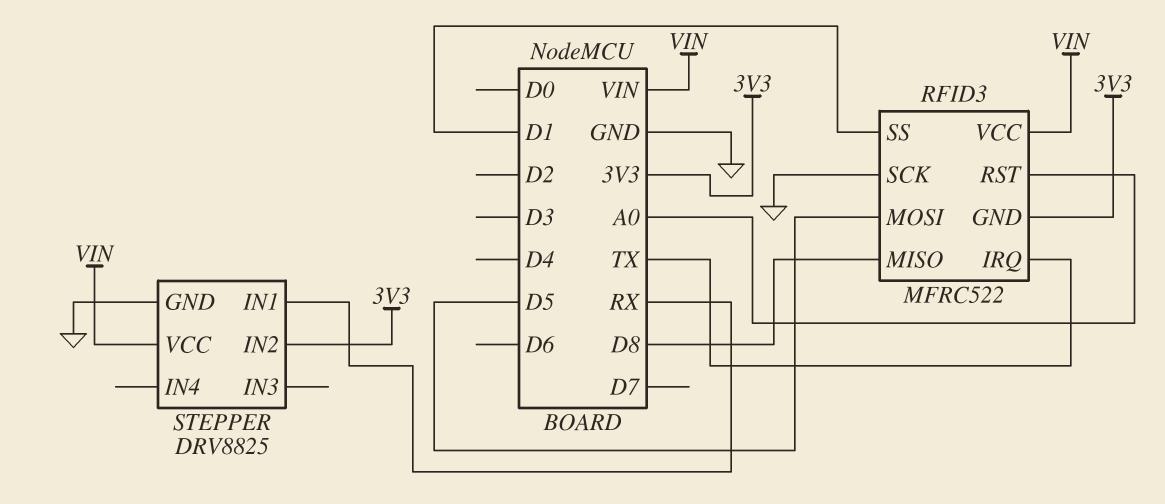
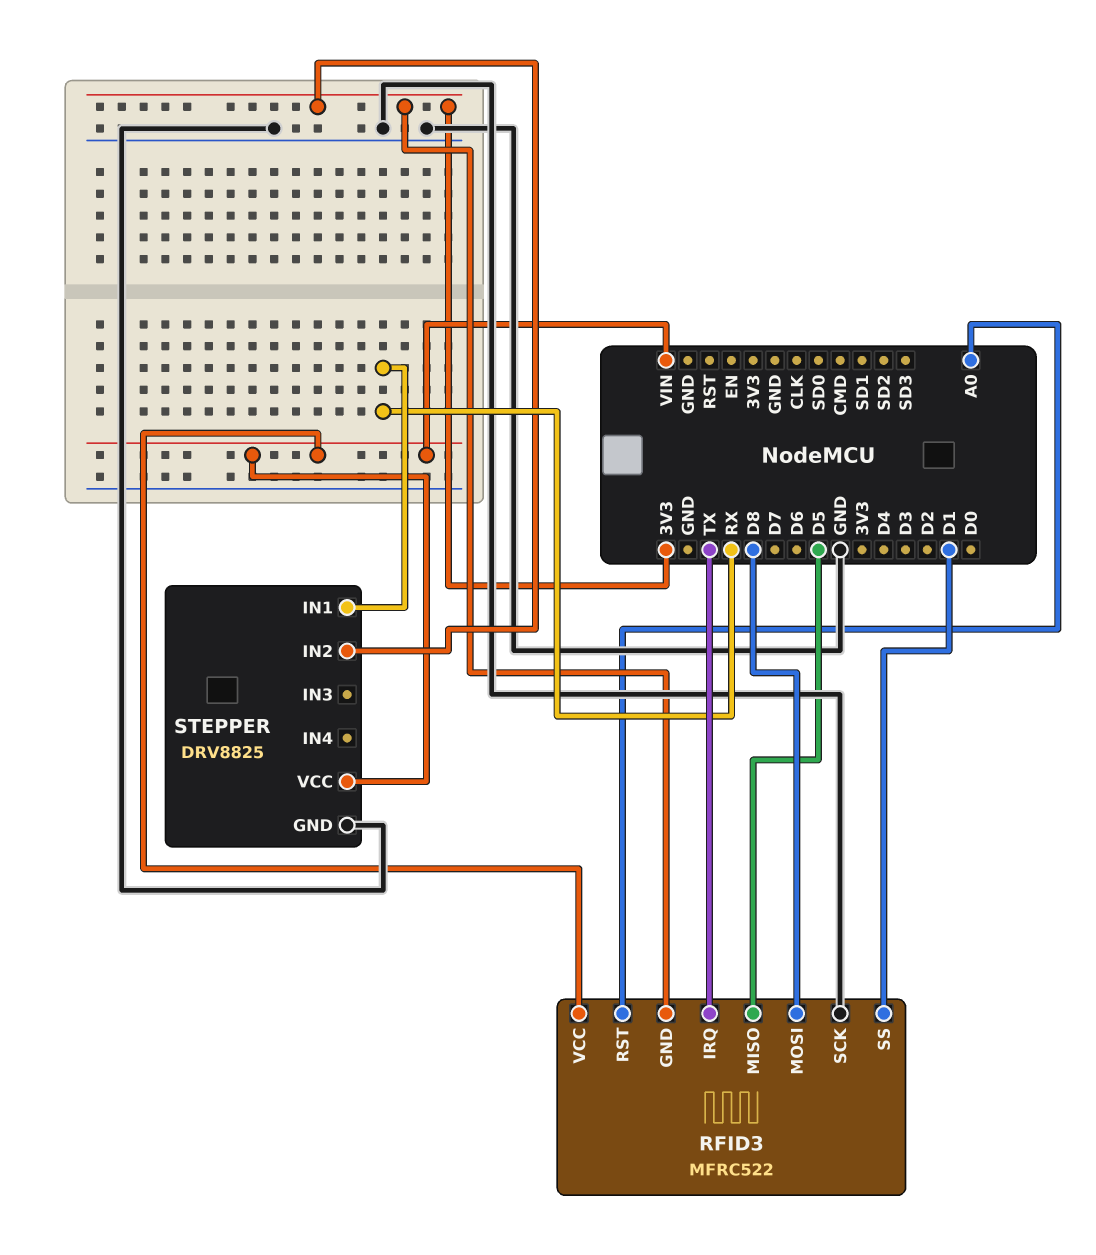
RFID3 pin MISO: D8 -> D5
RFID3 pin MOSI: D5 -> D8

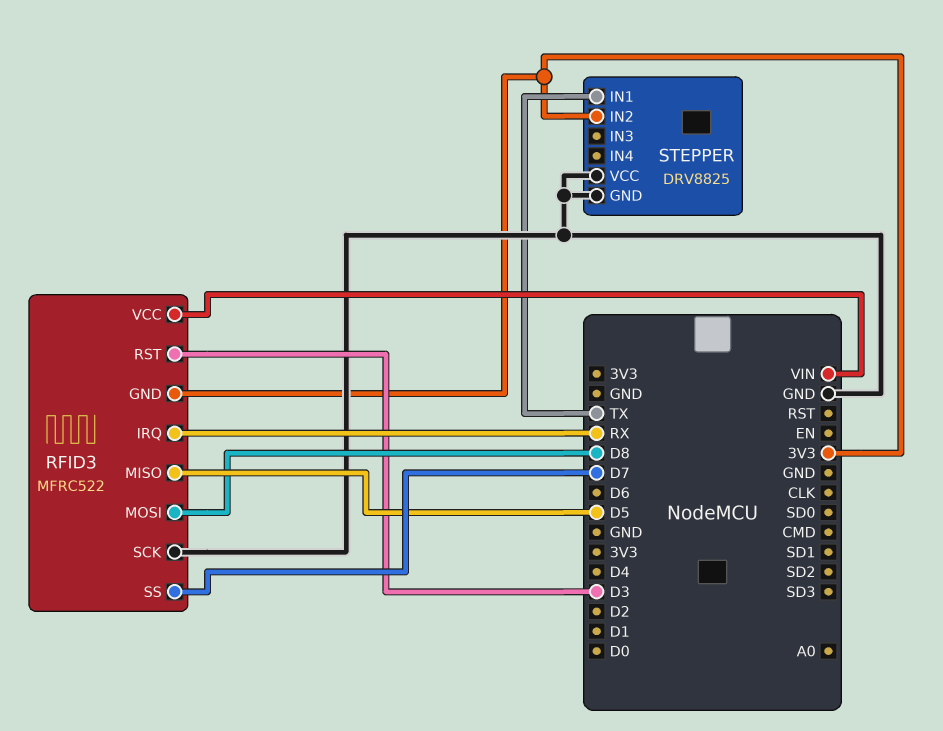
RFID3 pin IRQ: TX -> RX
RFID3 pin RST: A0 -> D3
RFID3 pin SS: D1 -> D7
STEPPER pin IN1: RX -> TX
STEPPER pin VCC: VIN -> GND

